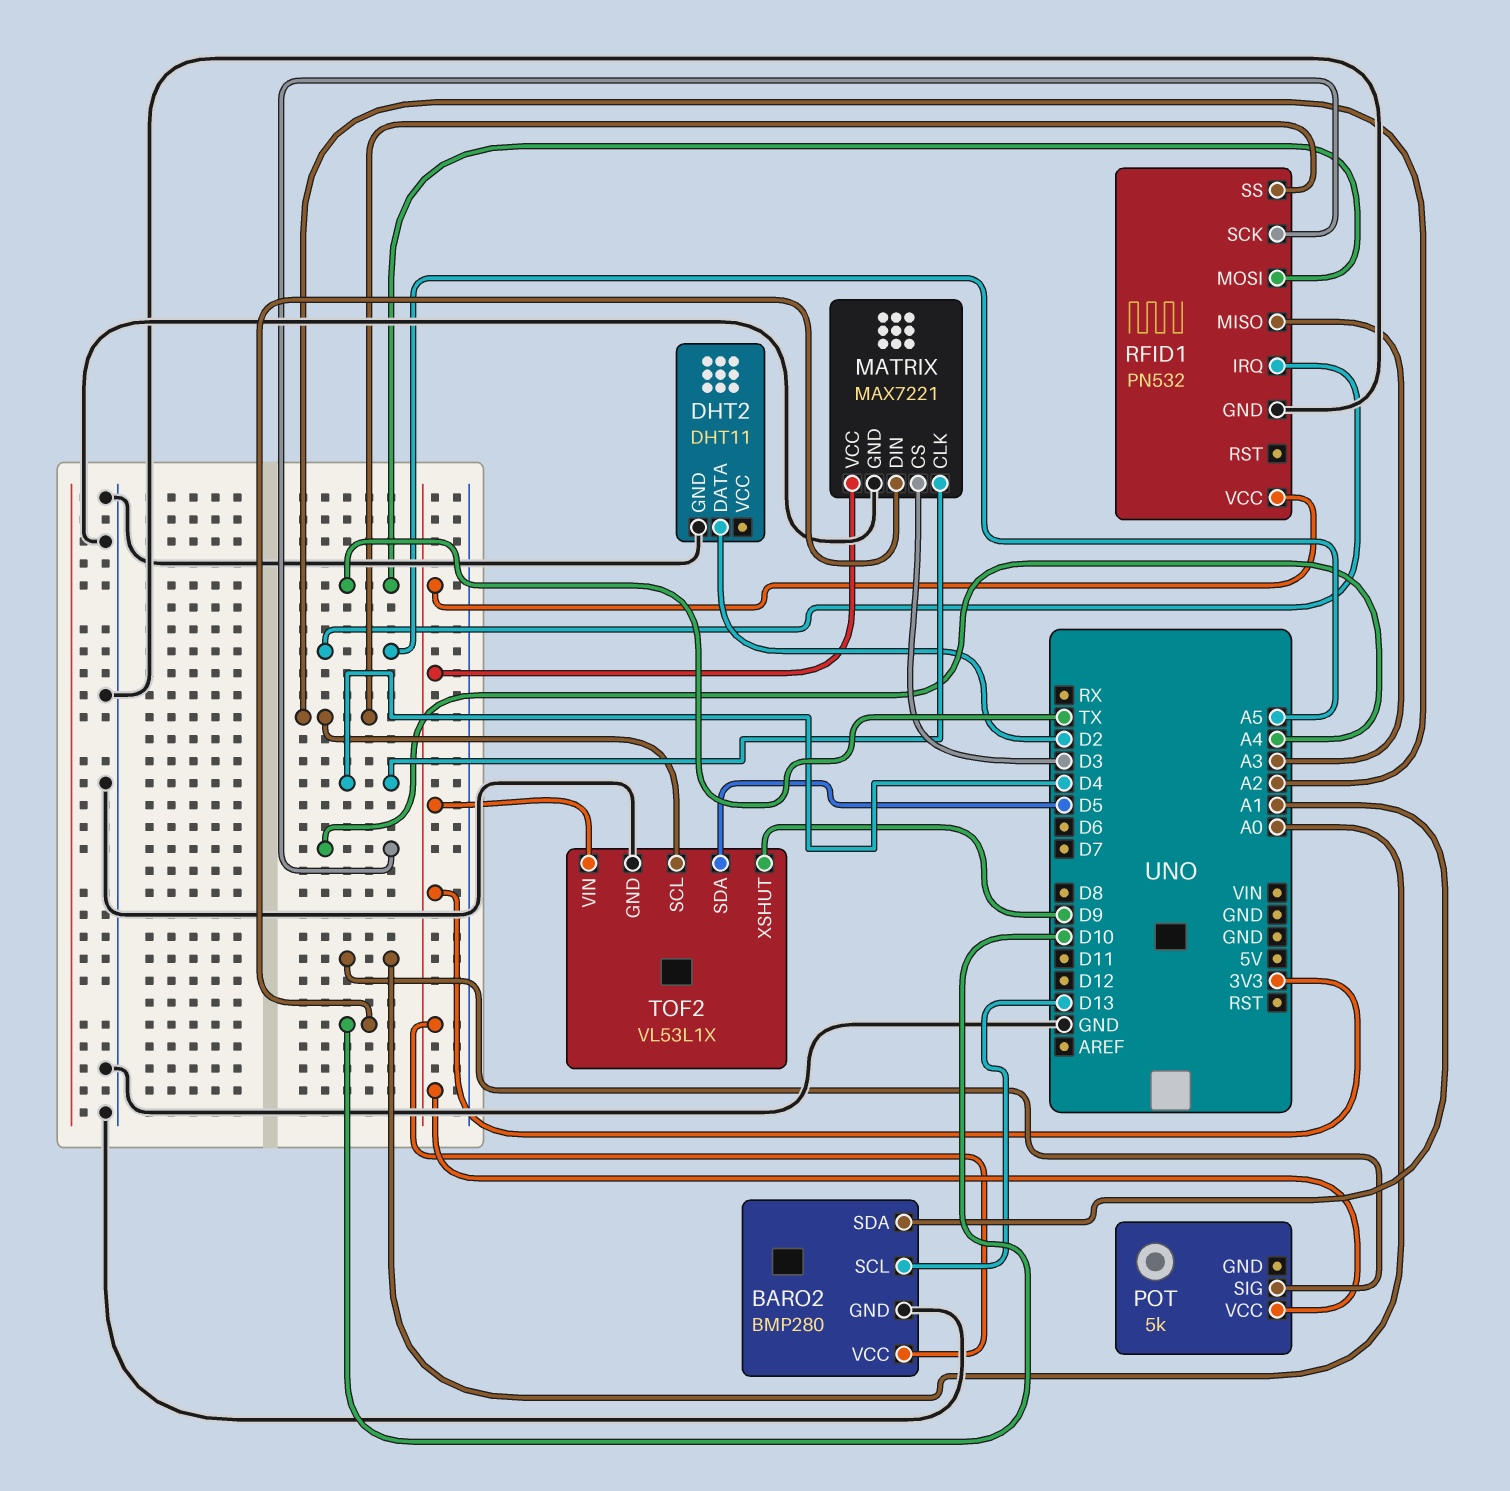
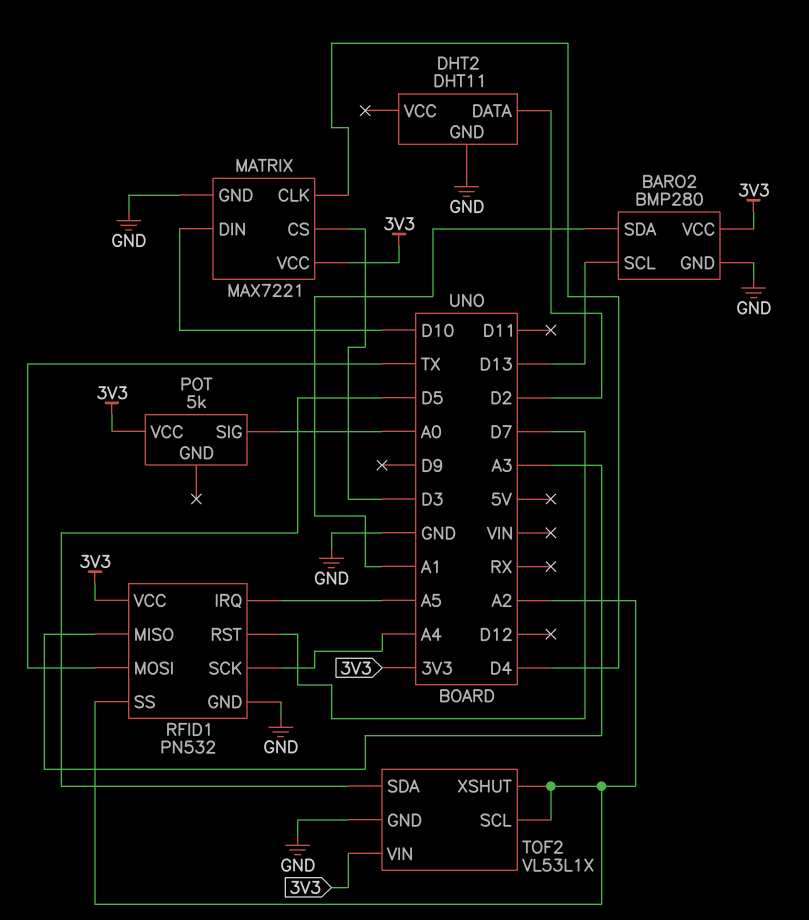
RFID1 pin RST: none -> D7
TOF2 pin XSHUT: D9 -> A2

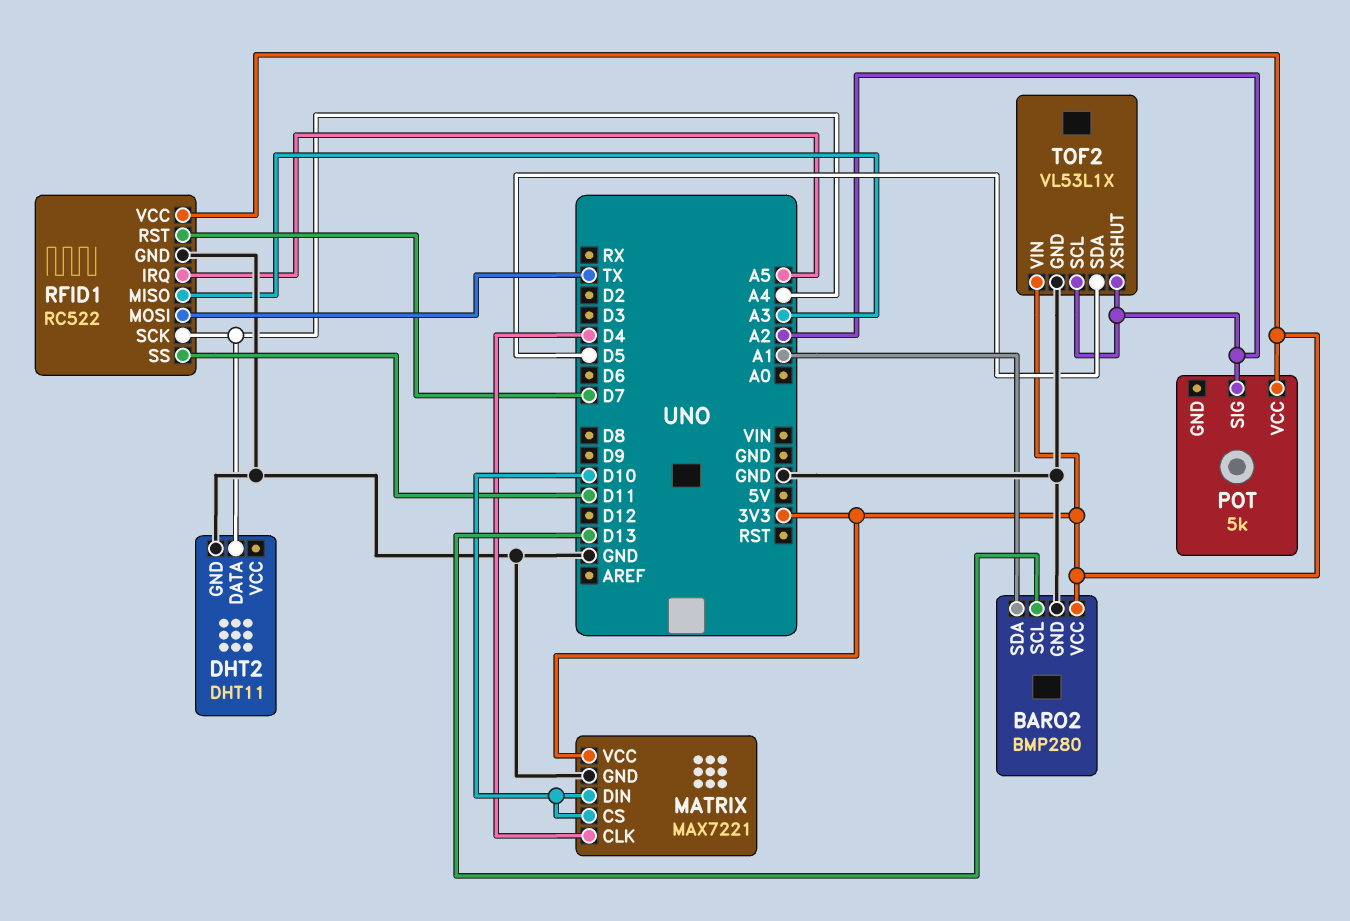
DHT2 pin DATA: D2 -> A4
MATRIX pin CS: D3 -> D10
POT pin SIG: A0 -> A2
RFID1: PN532 -> RC522
RFID1 pin SS: A2 -> D11

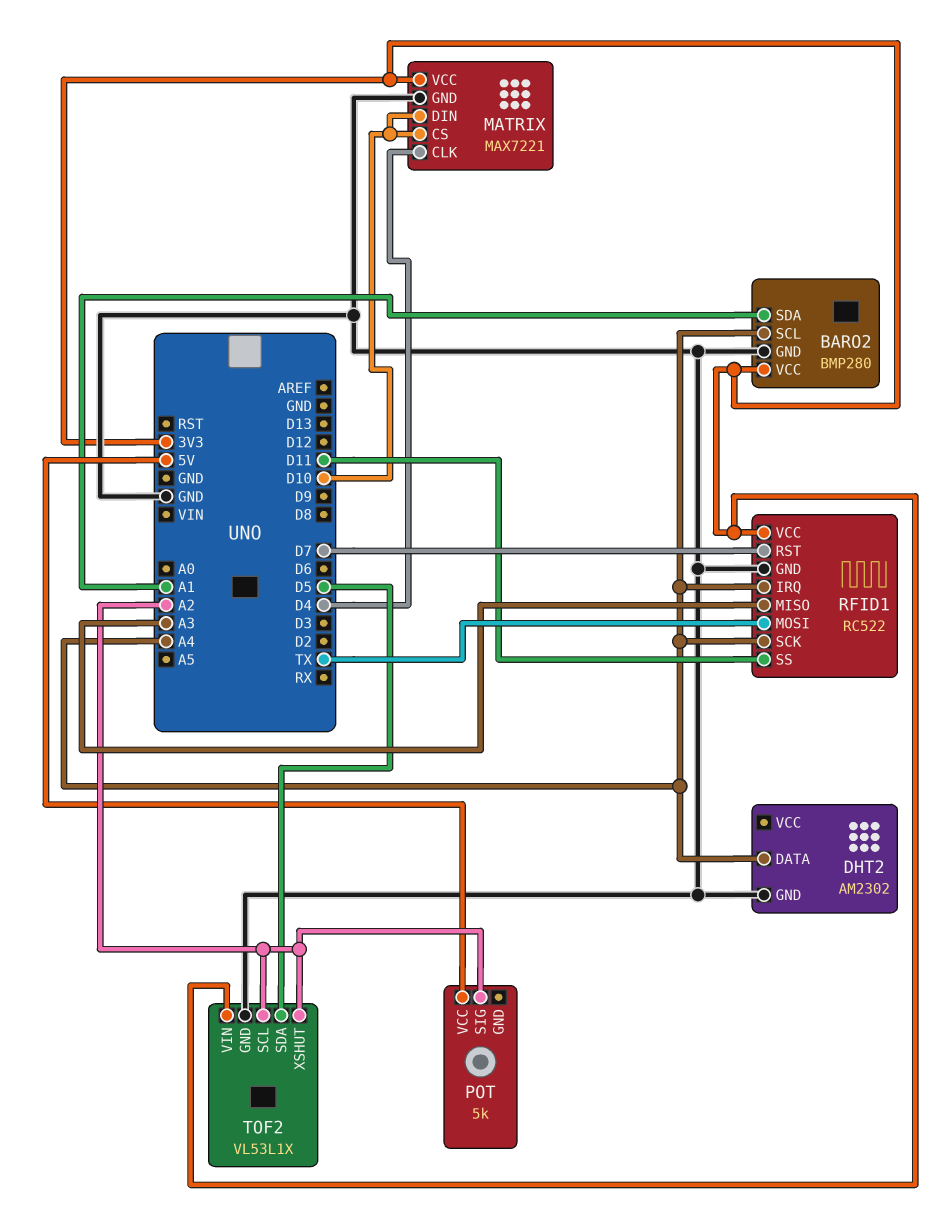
BARO2 pin SCL: D13 -> A4
DHT2: DHT11 -> AM2302
POT pin VCC: 3V3 -> 5V
RFID1 pin IRQ: A5 -> A4

